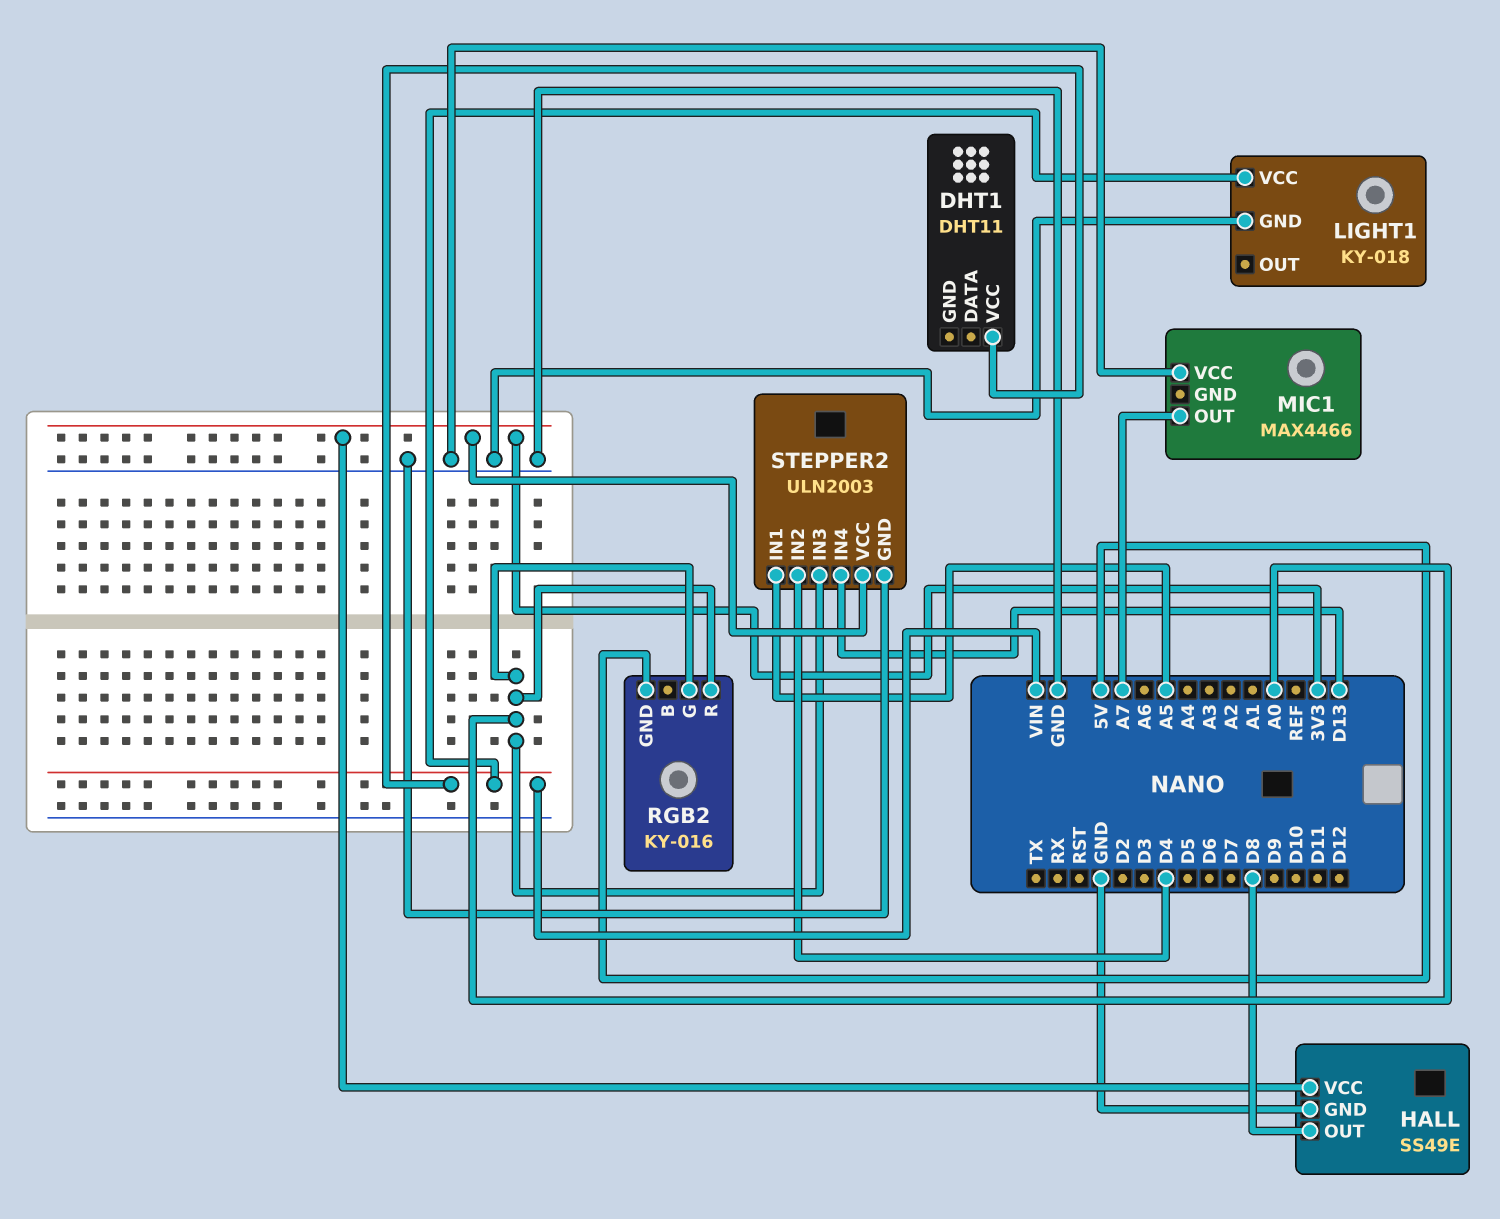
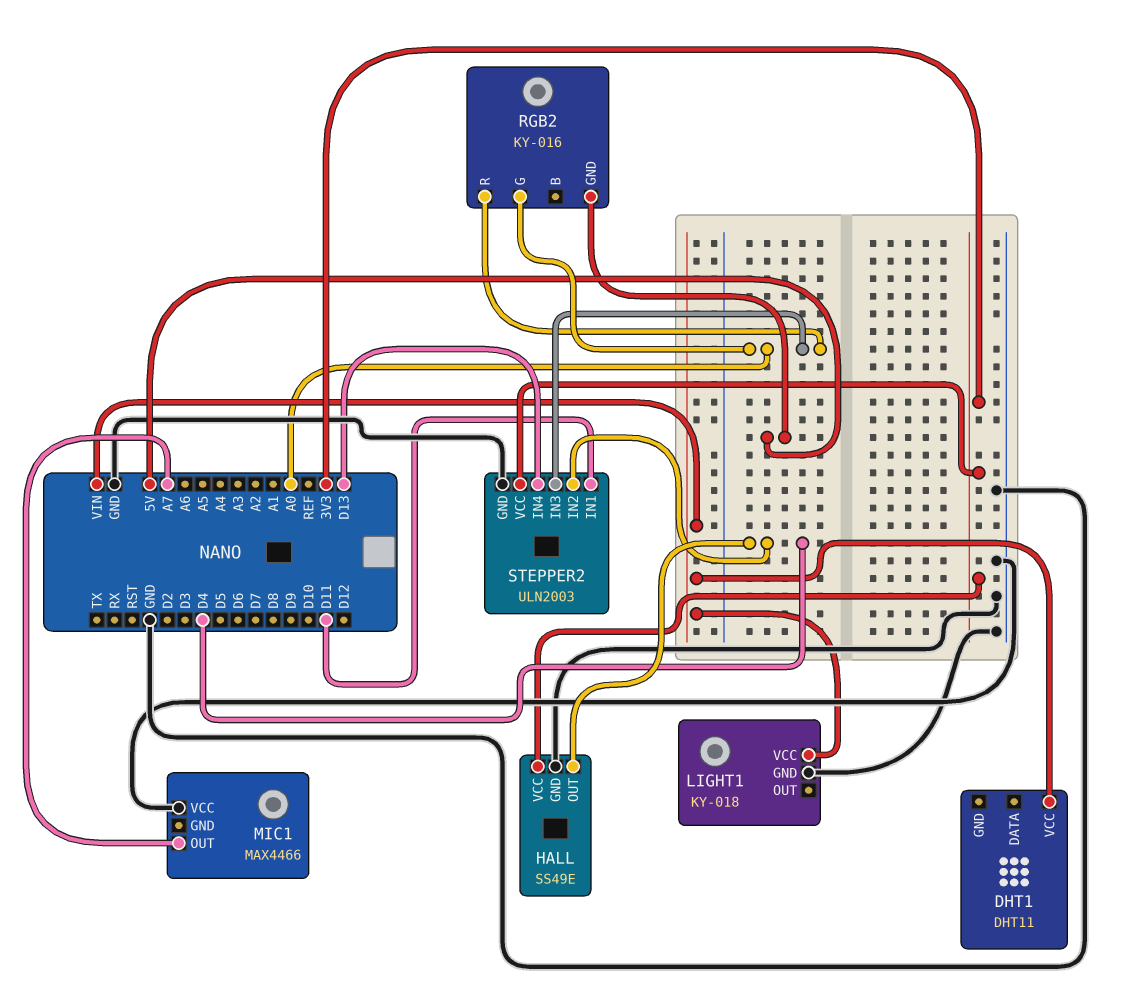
HALL pin OUT: D8 -> D4
STEPPER2 pin IN1: A5 -> D11

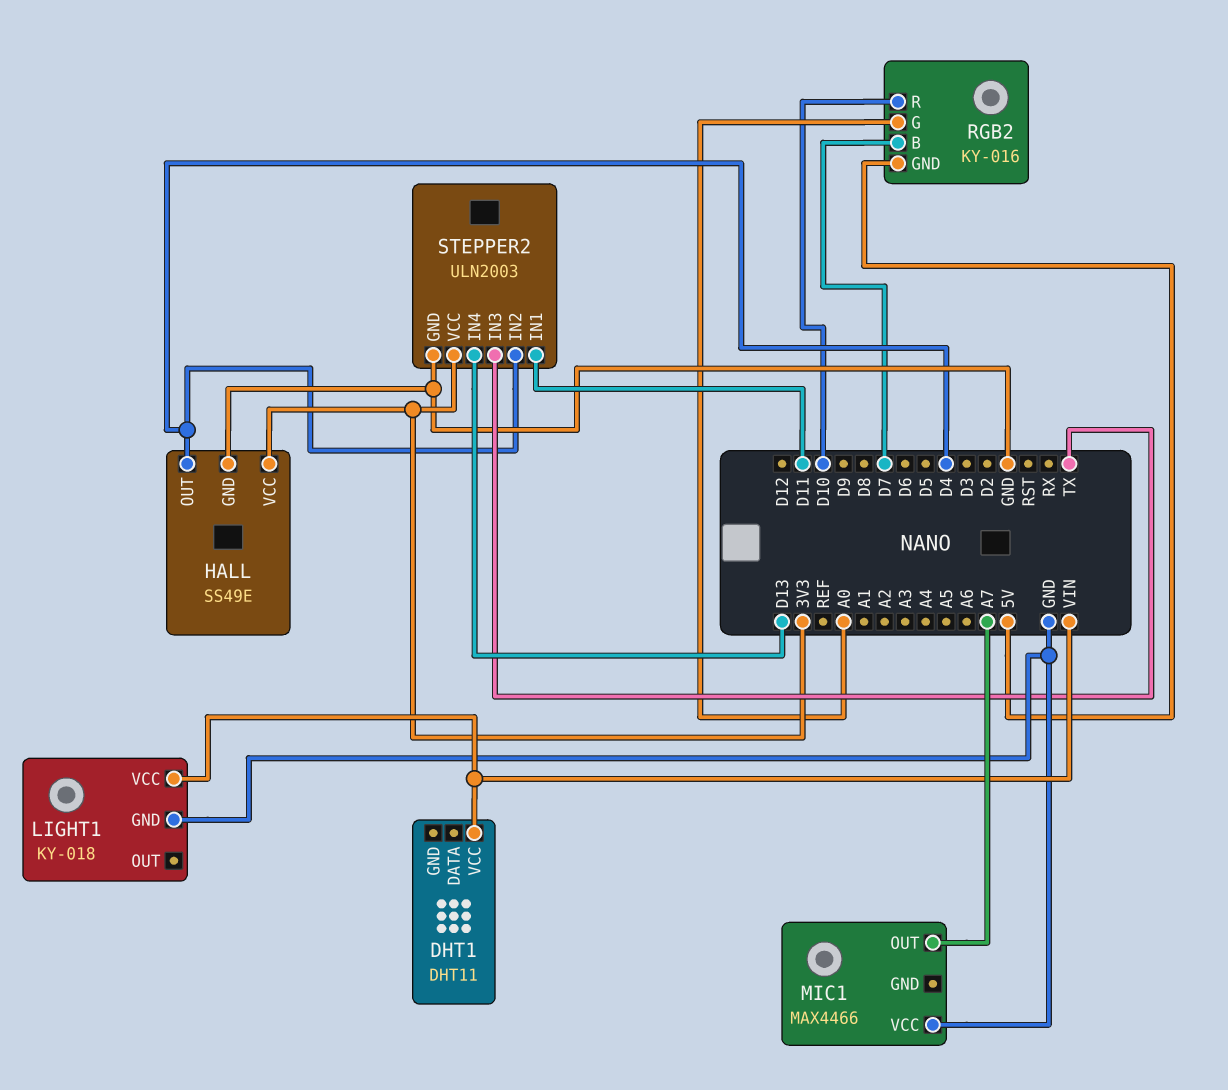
RGB2 pin B: none -> D7
RGB2 pin R: A0 -> D10
STEPPER2 pin IN3: A0 -> TX

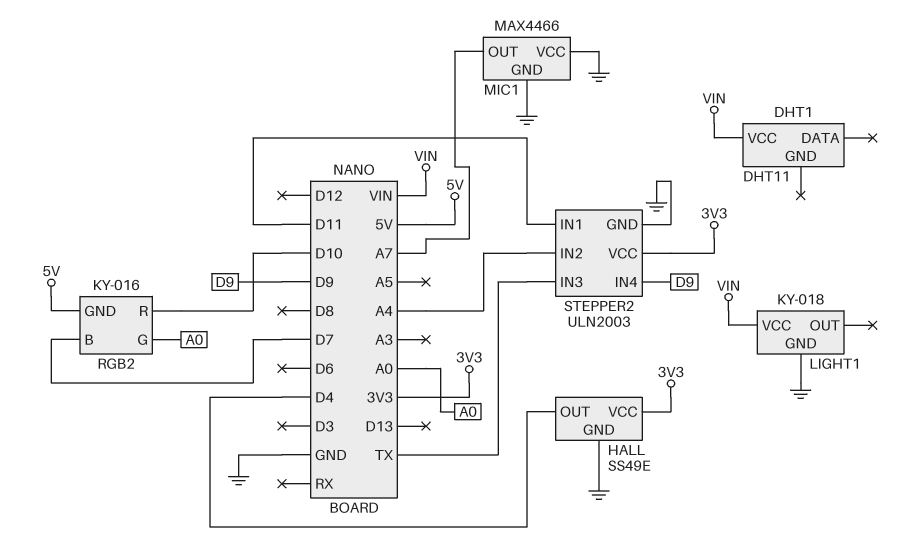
MIC1 pin GND: none -> GND
STEPPER2 pin IN2: D4 -> A4
STEPPER2 pin IN4: D13 -> D9

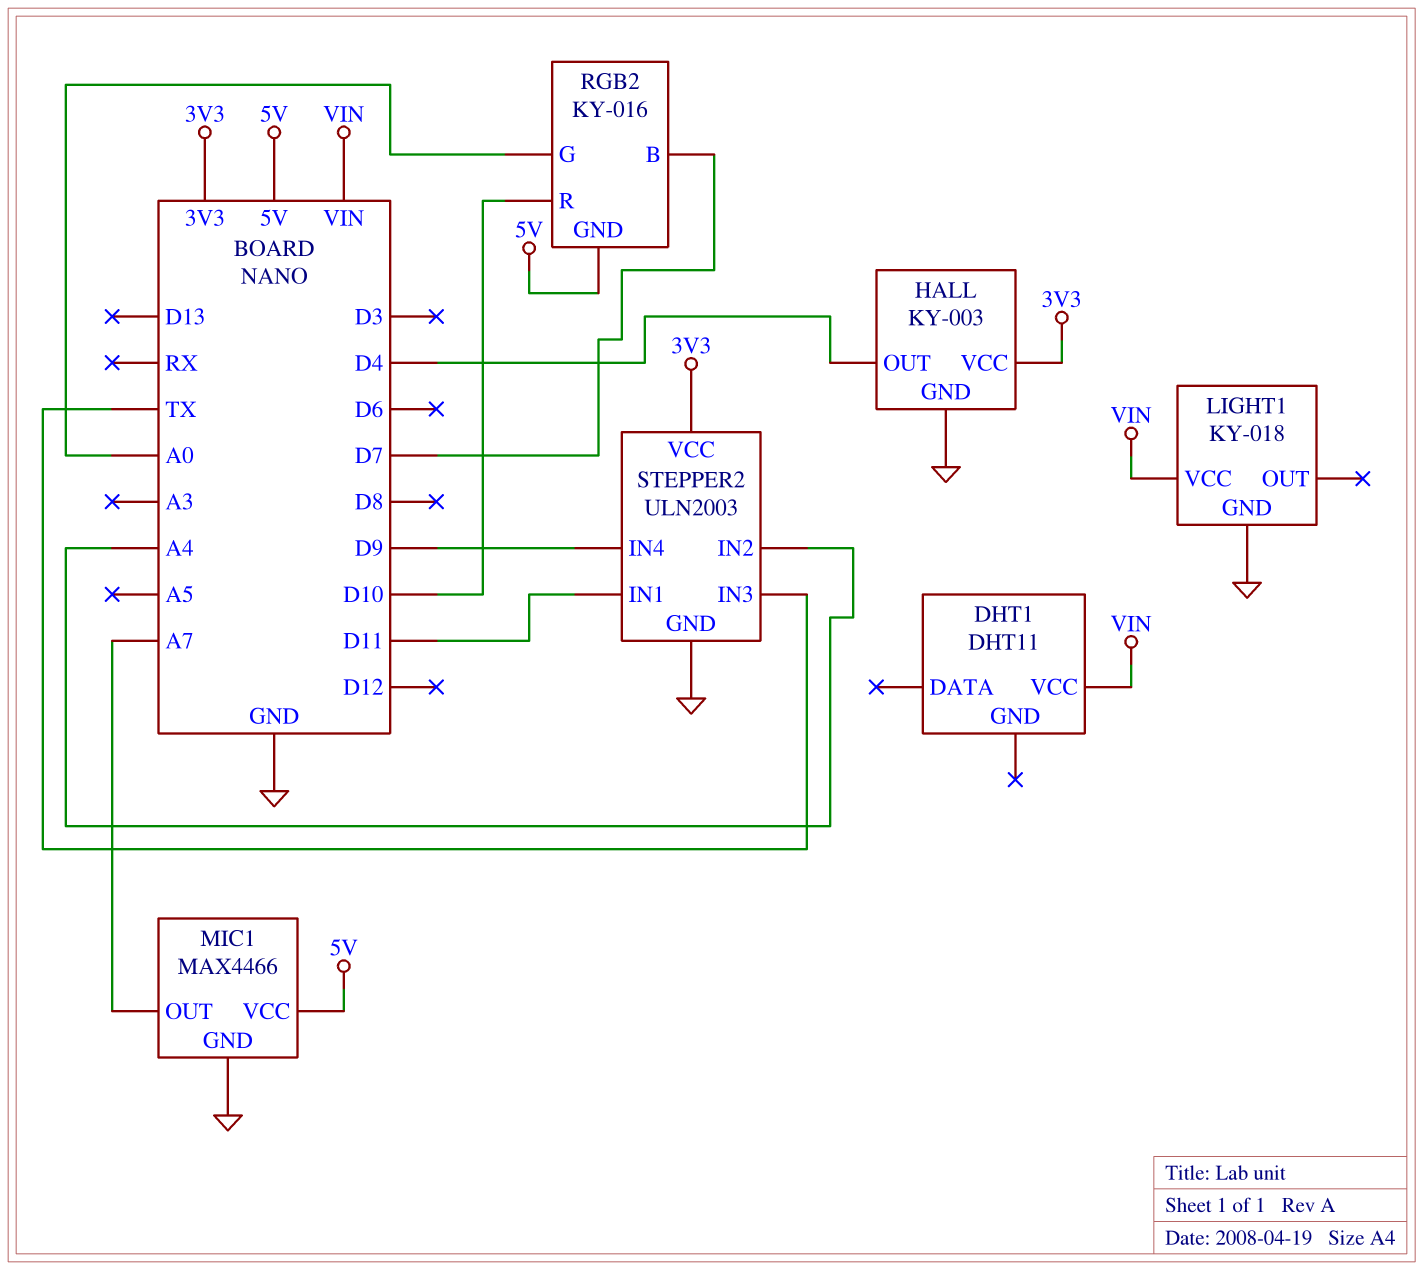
HALL: SS49E -> KY-003
MIC1 pin VCC: GND -> 5V

